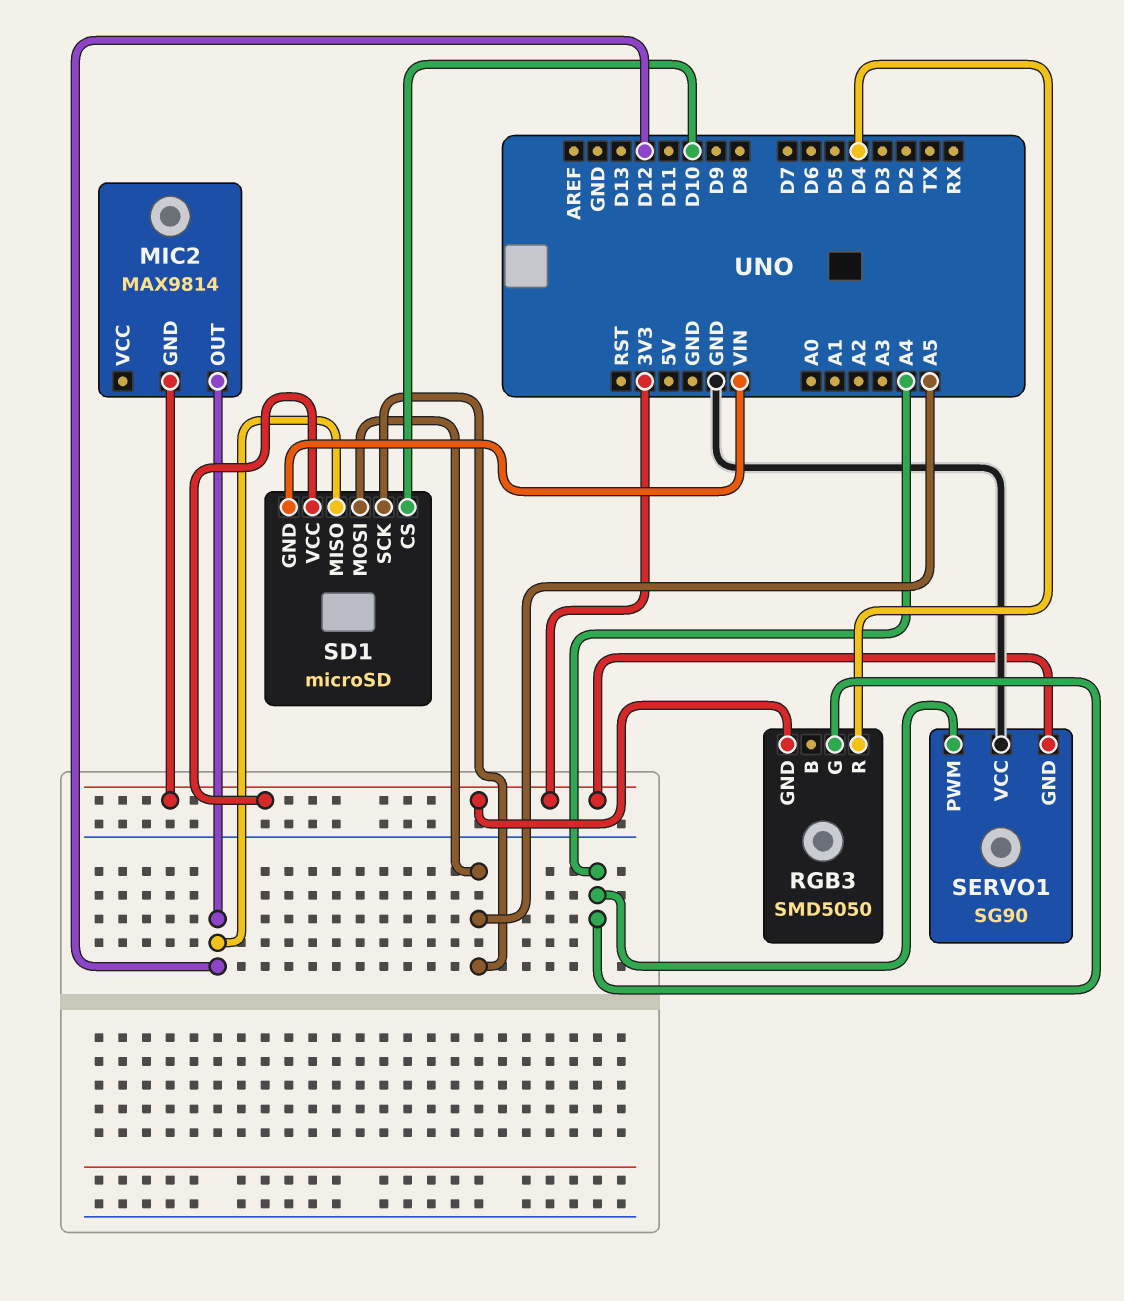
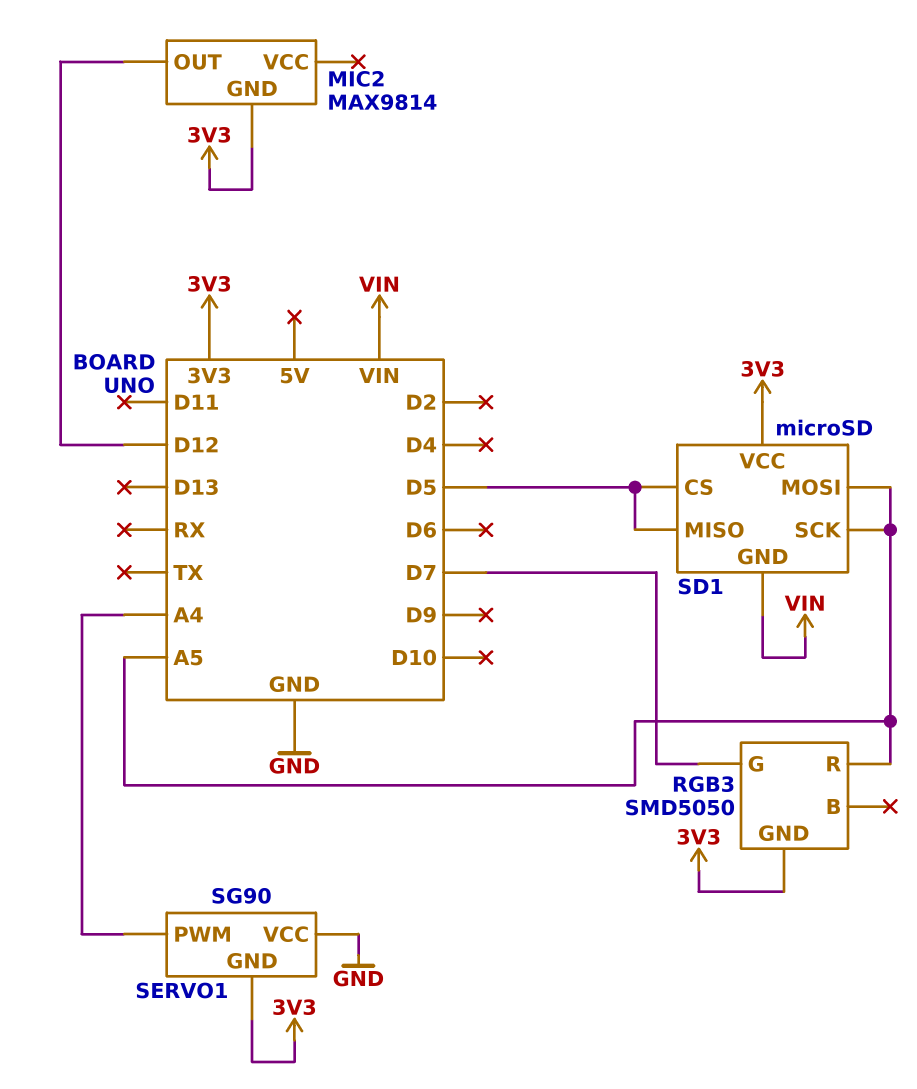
RGB3 pin G: A4 -> D7
RGB3 pin R: D4 -> A5
SD1 pin CS: D10 -> D5
SD1 pin MISO: D12 -> D5

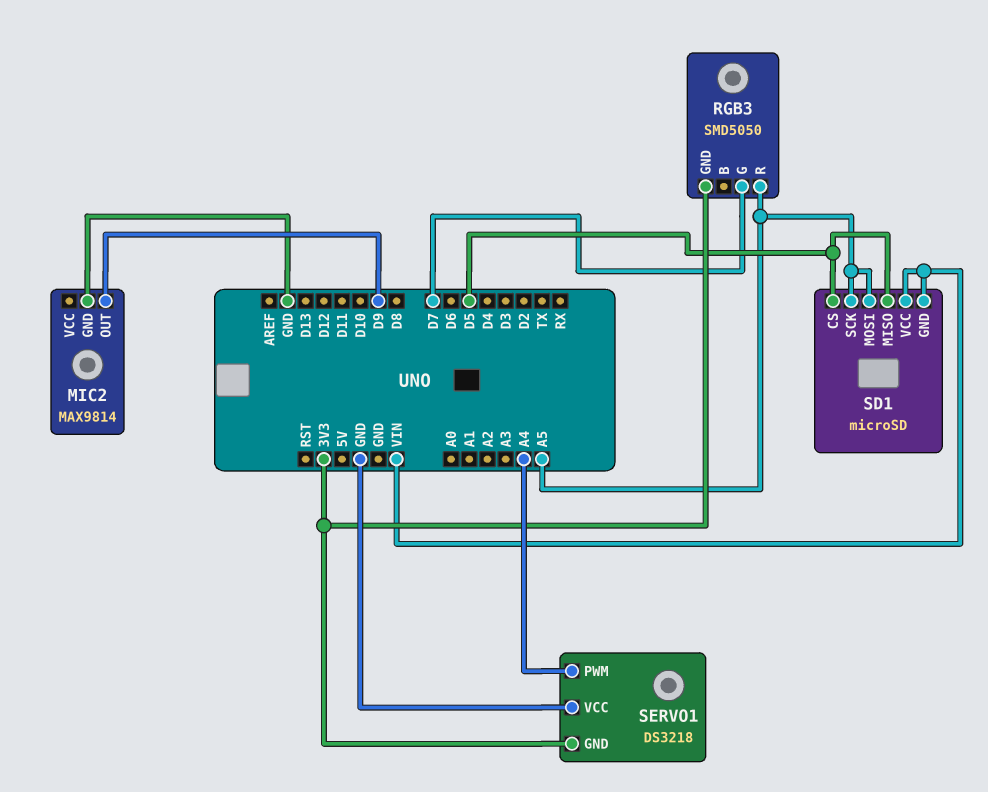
MIC2 pin GND: 3V3 -> GND
MIC2 pin OUT: D12 -> D9
SD1 pin VCC: 3V3 -> VIN
SERVO1: SG90 -> DS3218

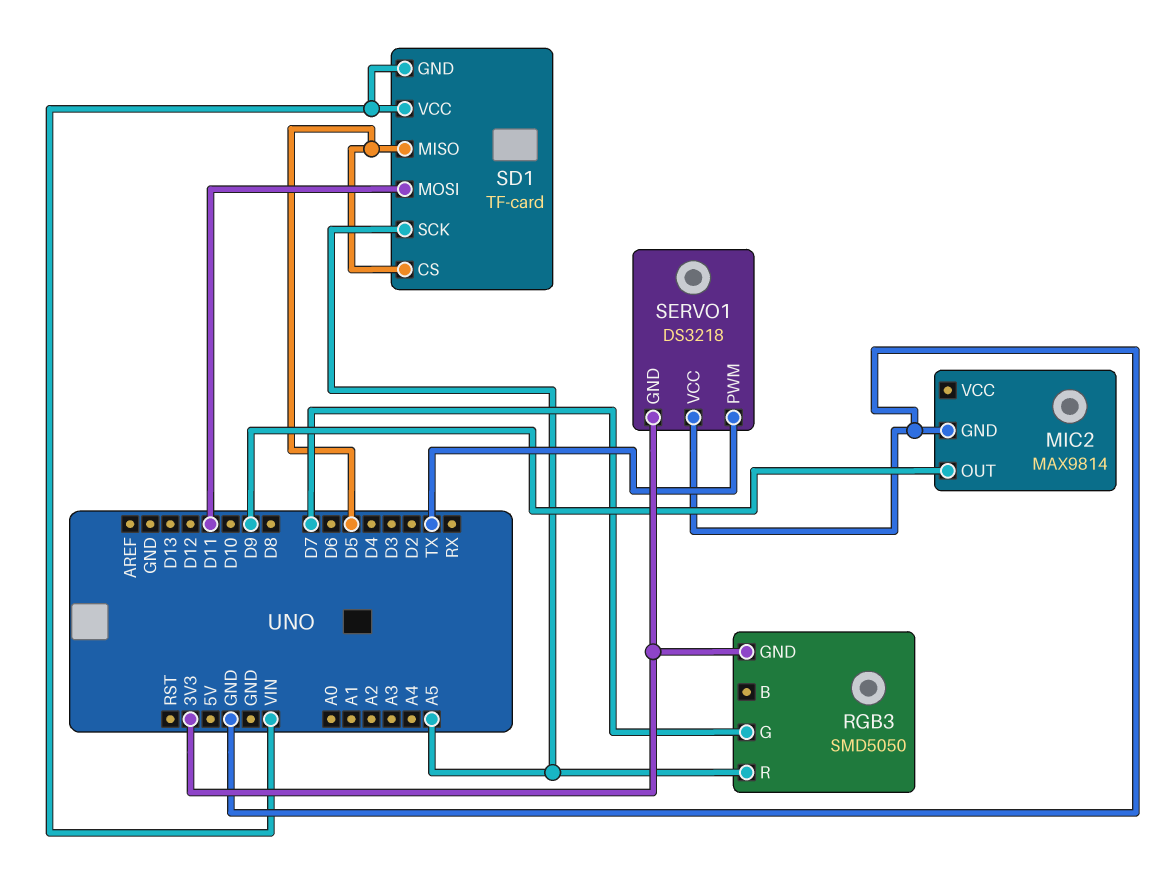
SD1: microSD -> TF-card
SD1 pin MOSI: A5 -> D11
SERVO1 pin PWM: A4 -> TX

